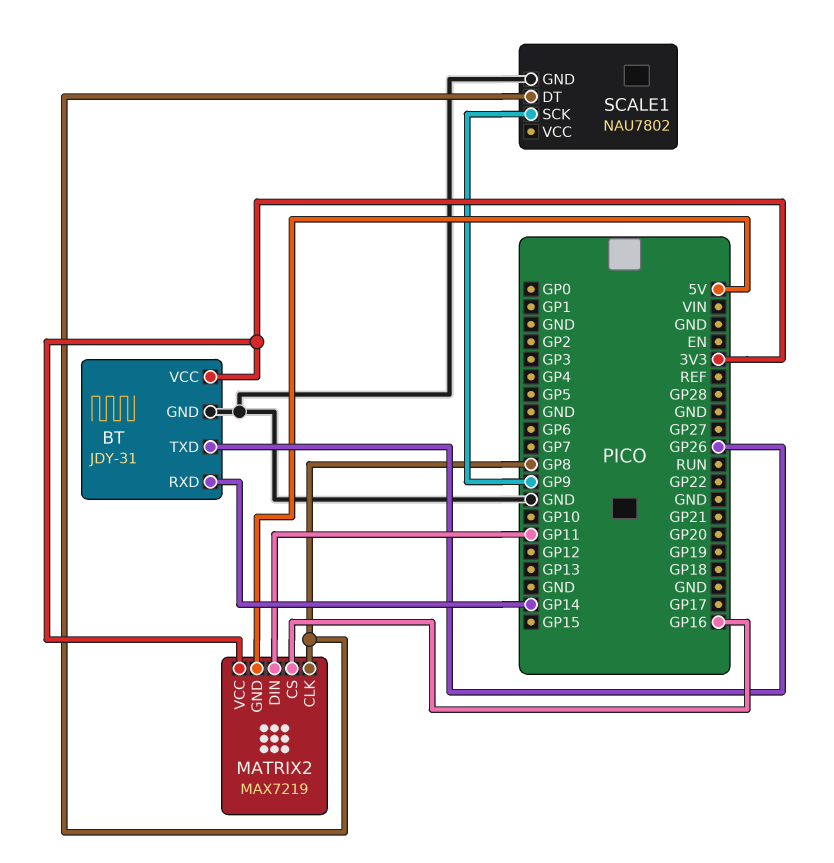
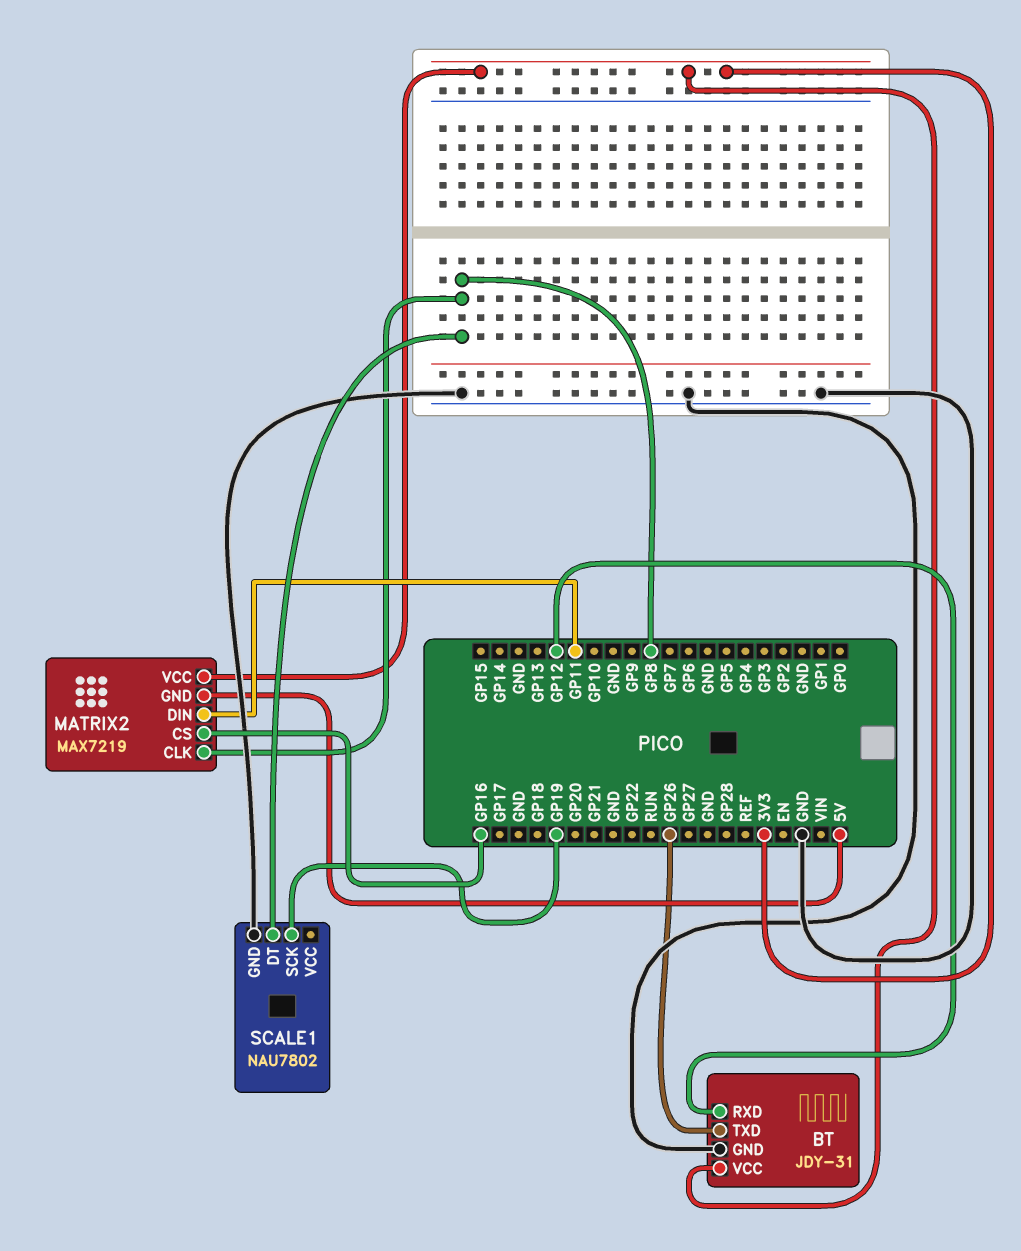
BT pin RXD: GP14 -> GP12
SCALE1 pin SCK: GP9 -> GP19

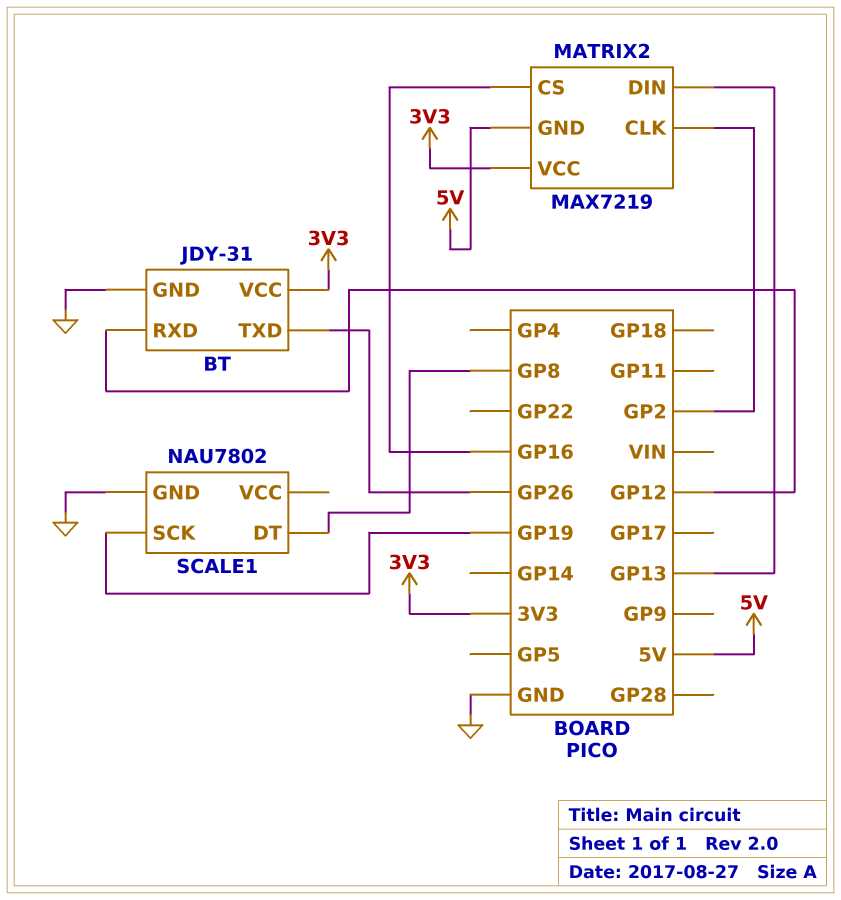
MATRIX2 pin CLK: GP8 -> GP2
MATRIX2 pin DIN: GP11 -> GP13

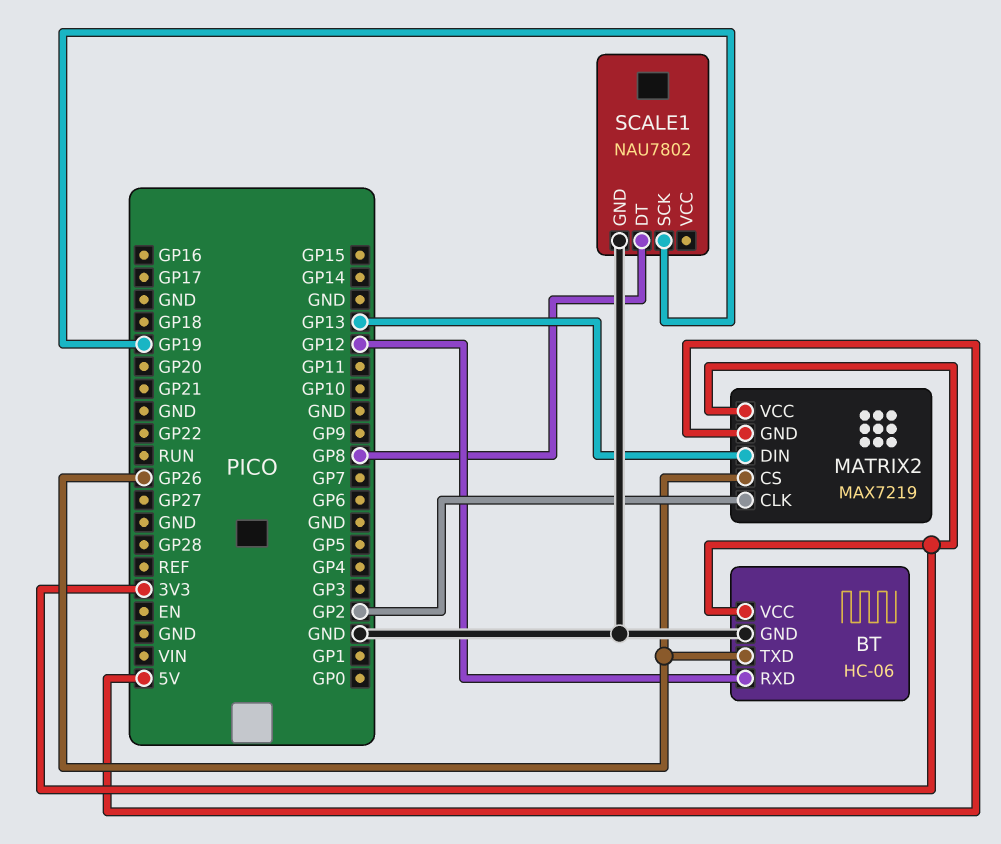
BT: JDY-31 -> HC-06
MATRIX2 pin CS: GP16 -> GP26

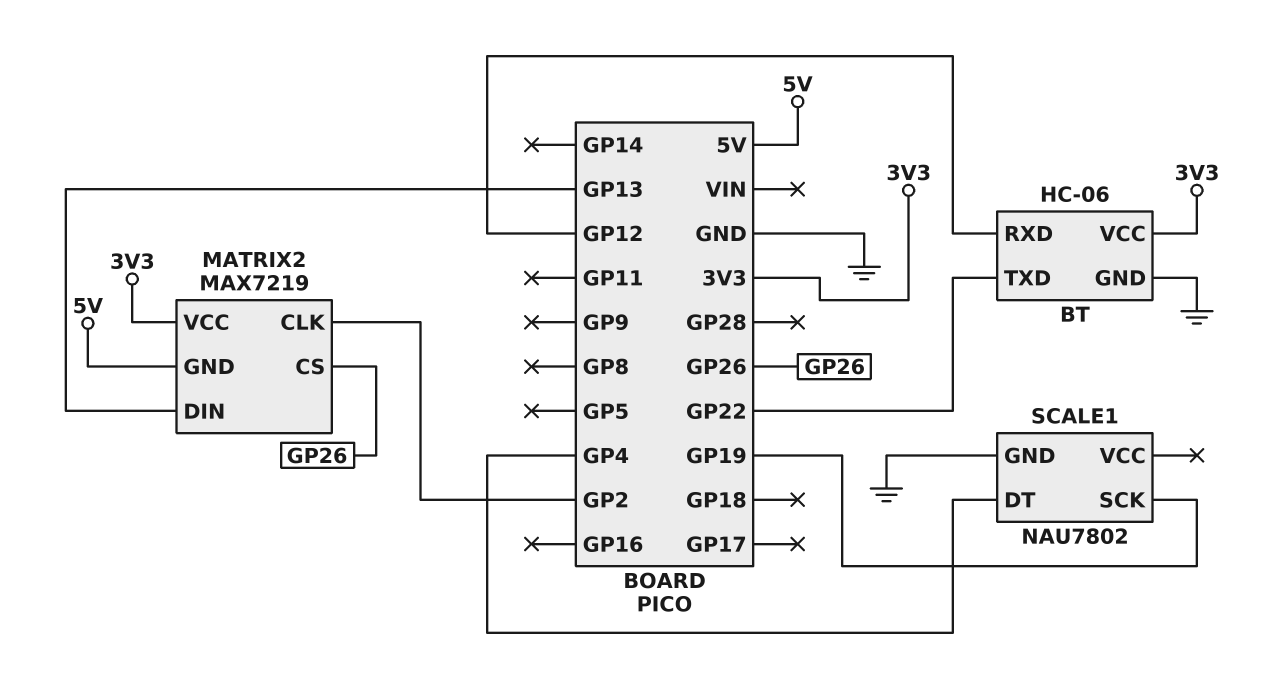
BT pin TXD: GP26 -> GP22
SCALE1 pin DT: GP8 -> GP4

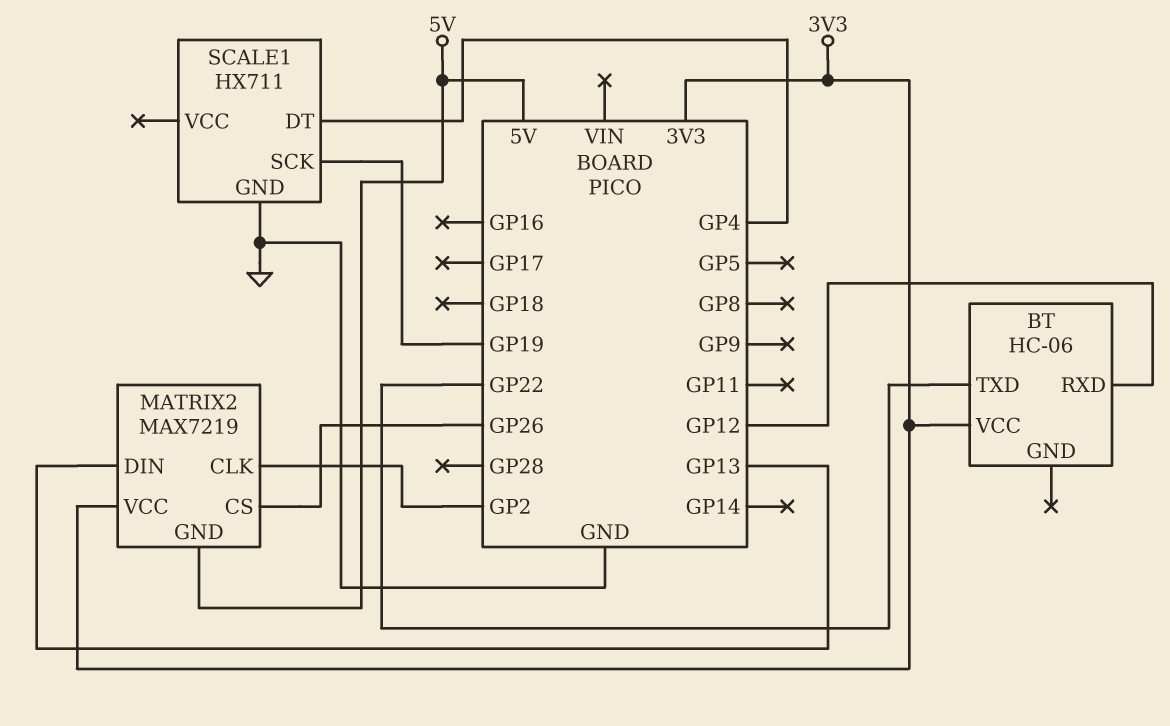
BT pin GND: GND -> none
SCALE1: NAU7802 -> HX711

